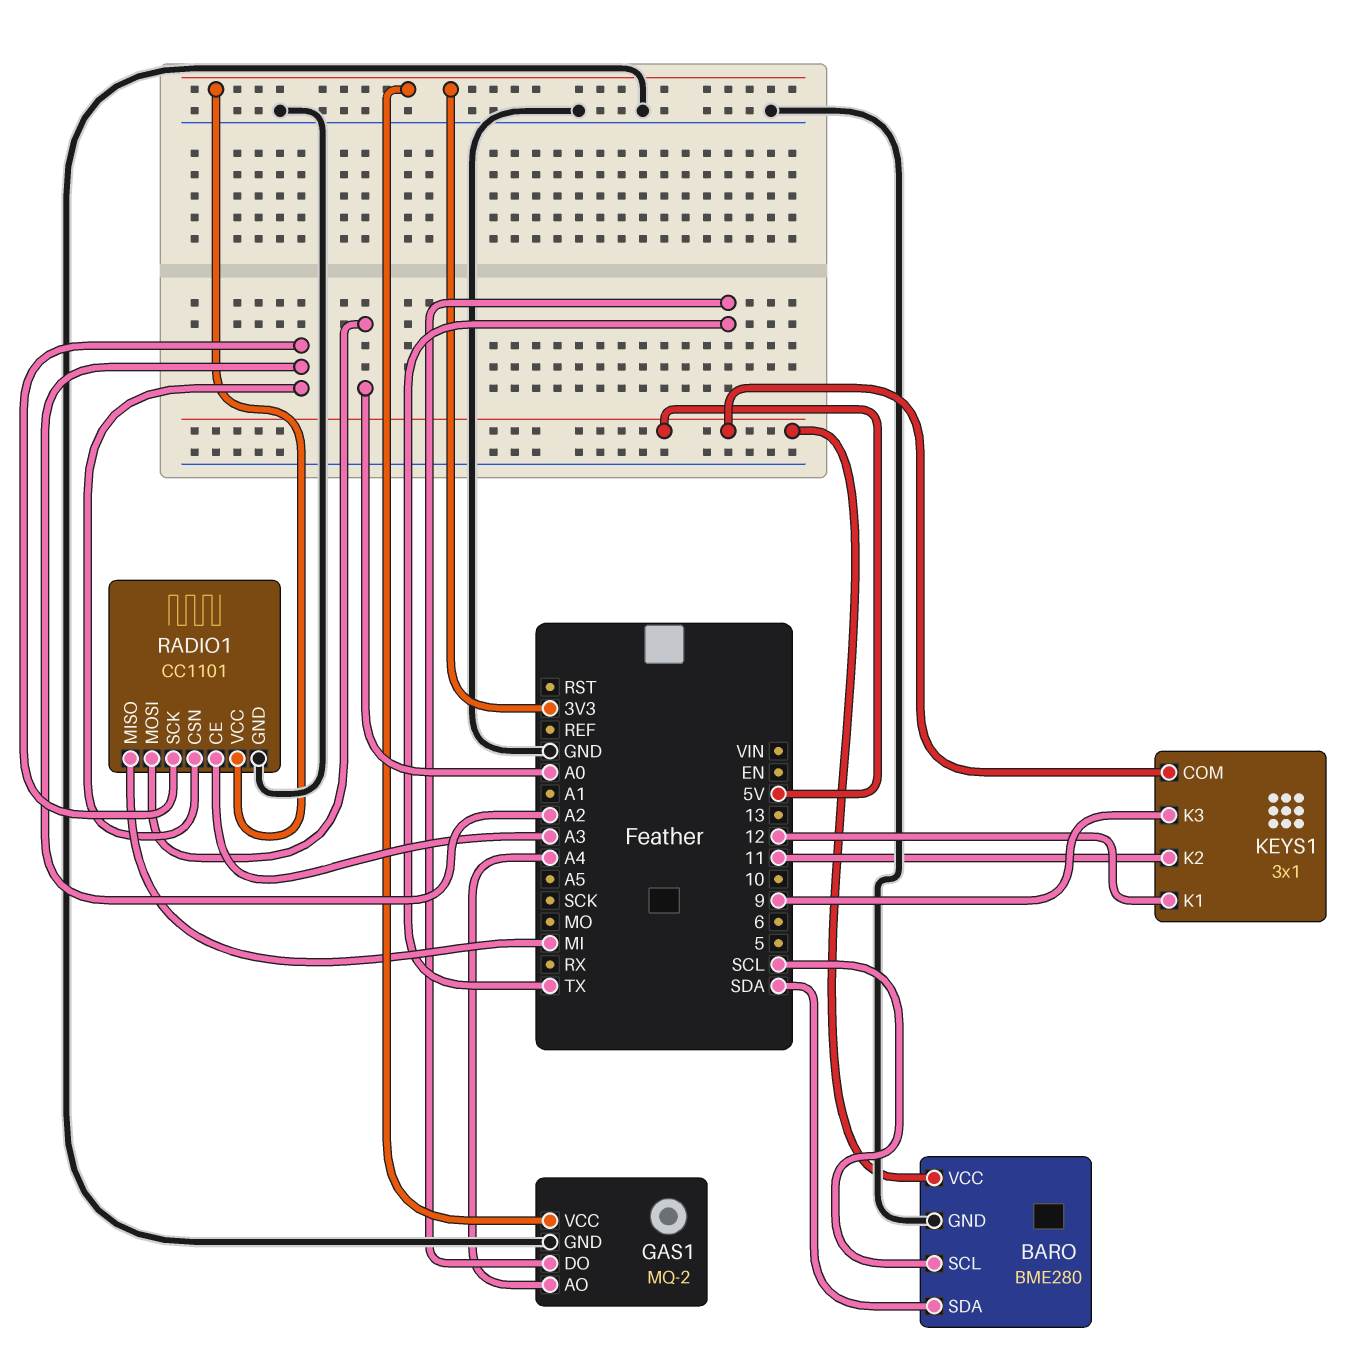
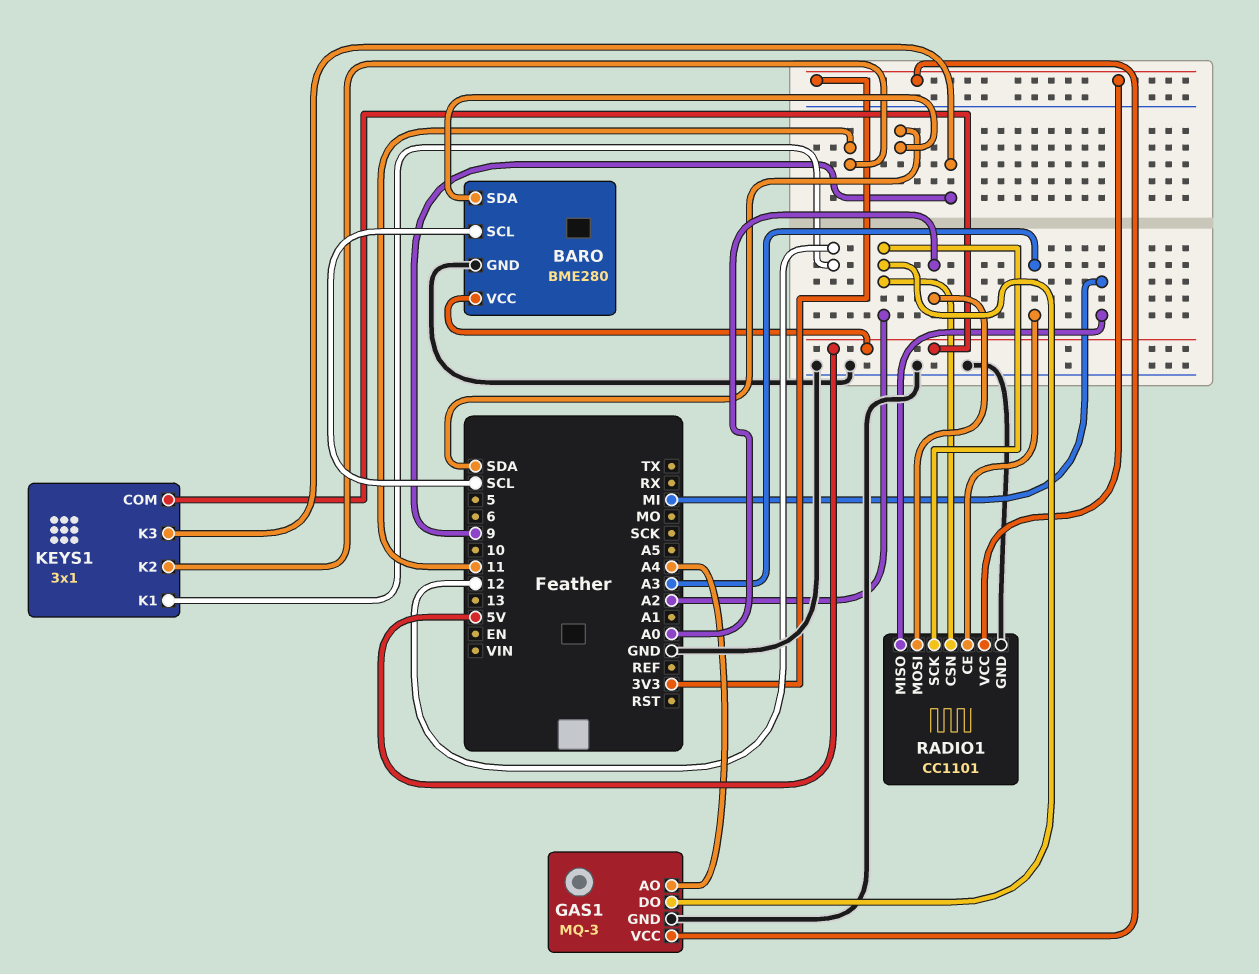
GAS1: MQ-2 -> MQ-3
GAS1 pin DO: TX -> A2

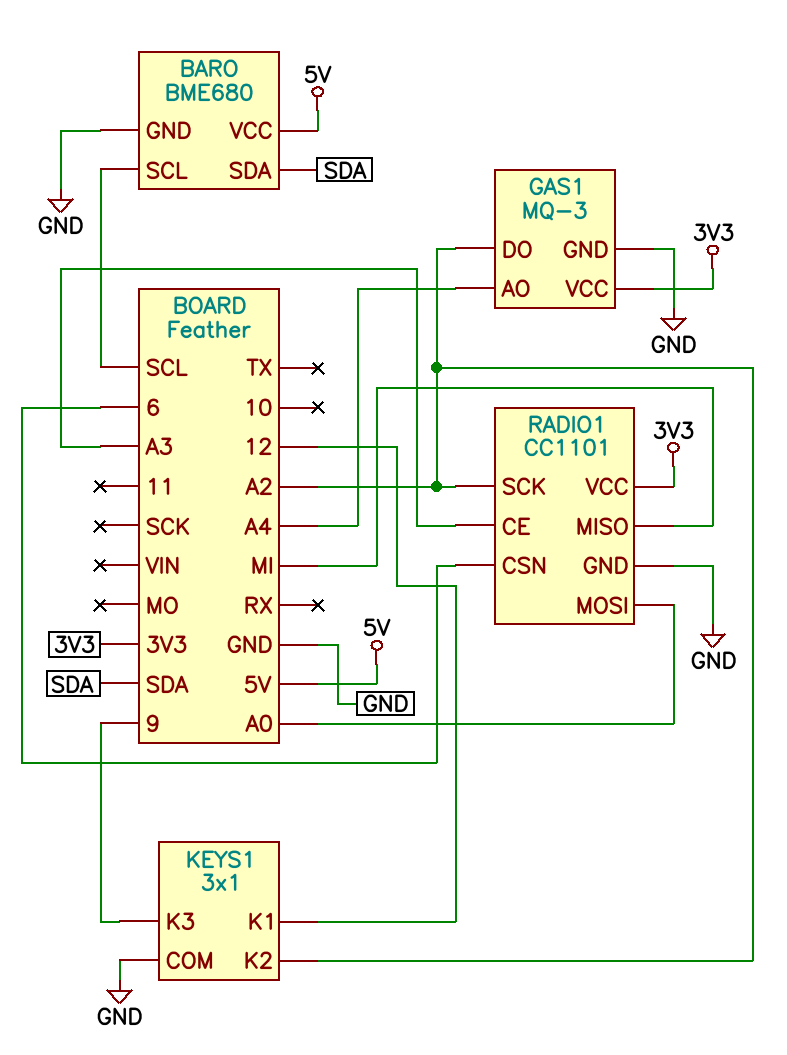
BARO: BME280 -> BME680
KEYS1 pin COM: 5V -> GND
KEYS1 pin K2: 11 -> A2
RADIO1 pin CSN: A2 -> 6

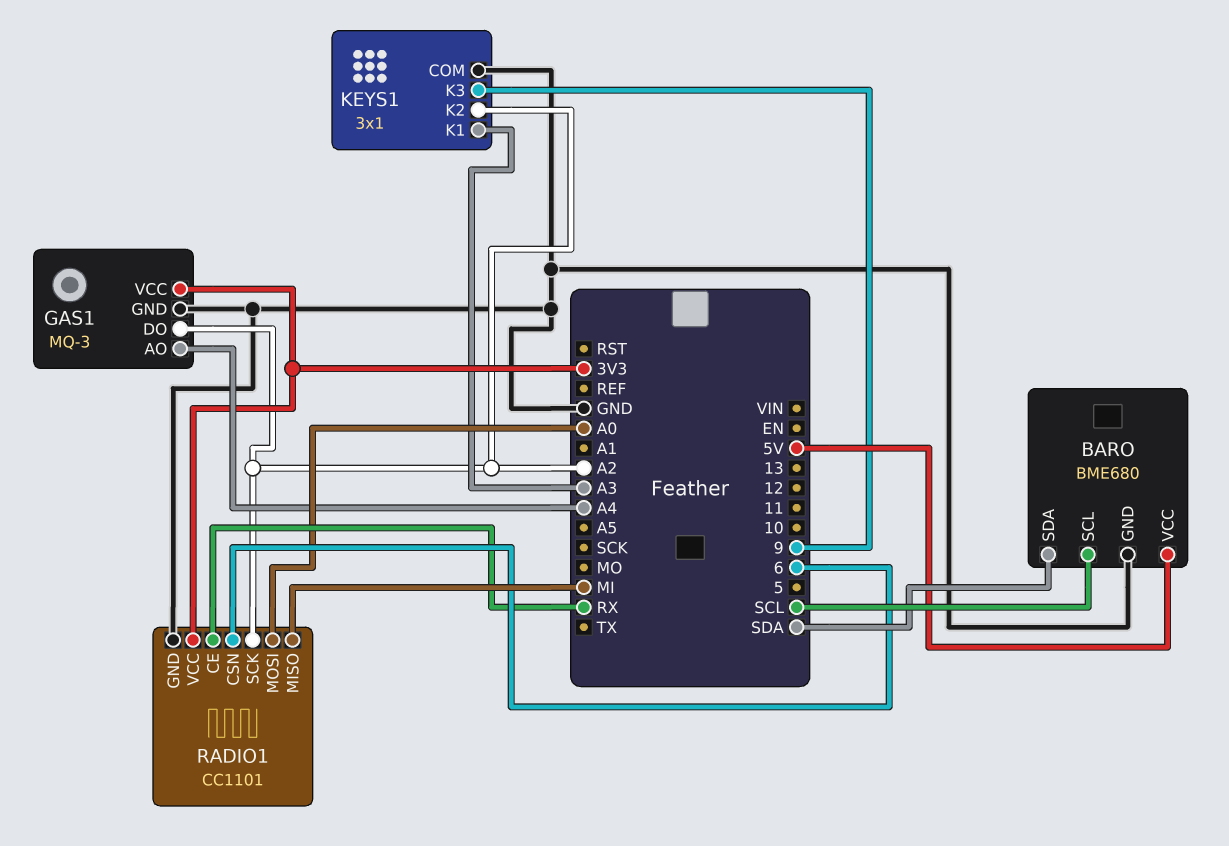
KEYS1 pin K1: 12 -> A3
RADIO1 pin CE: A3 -> RX

